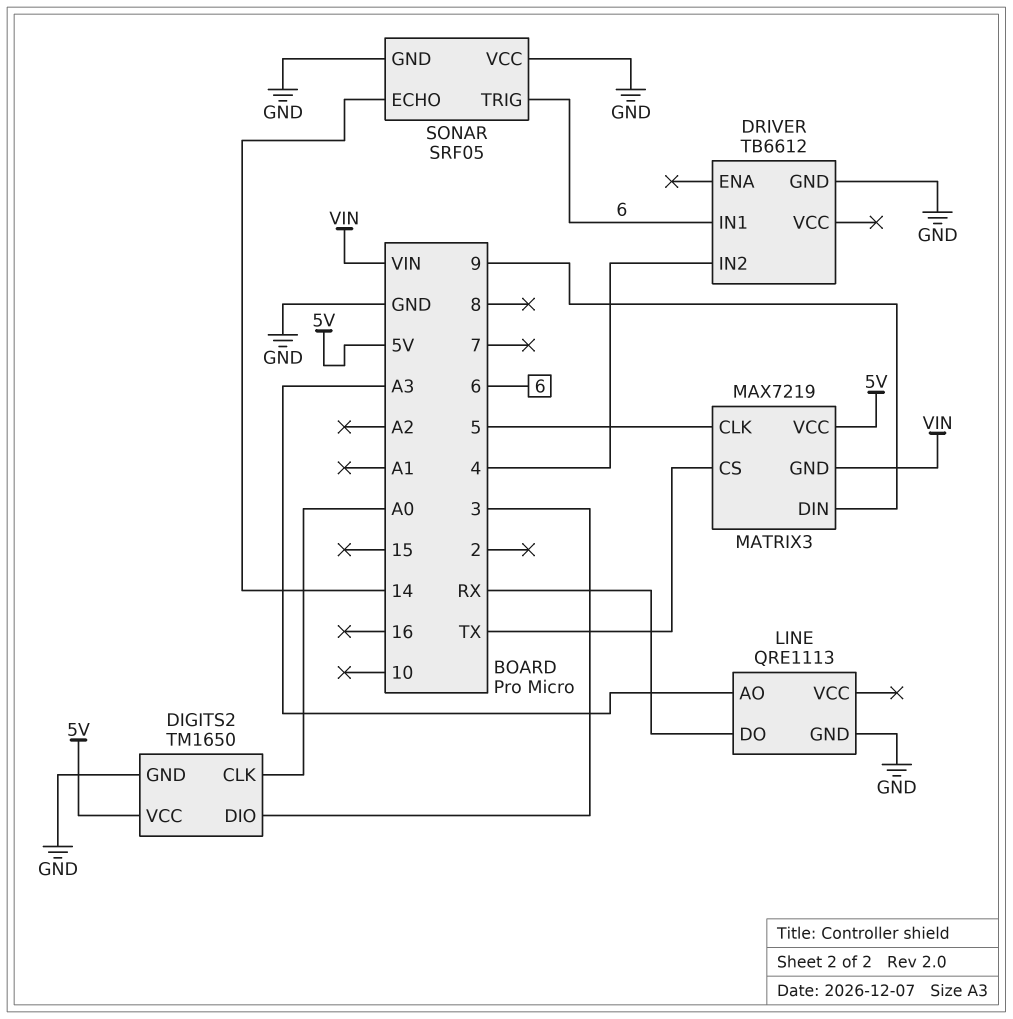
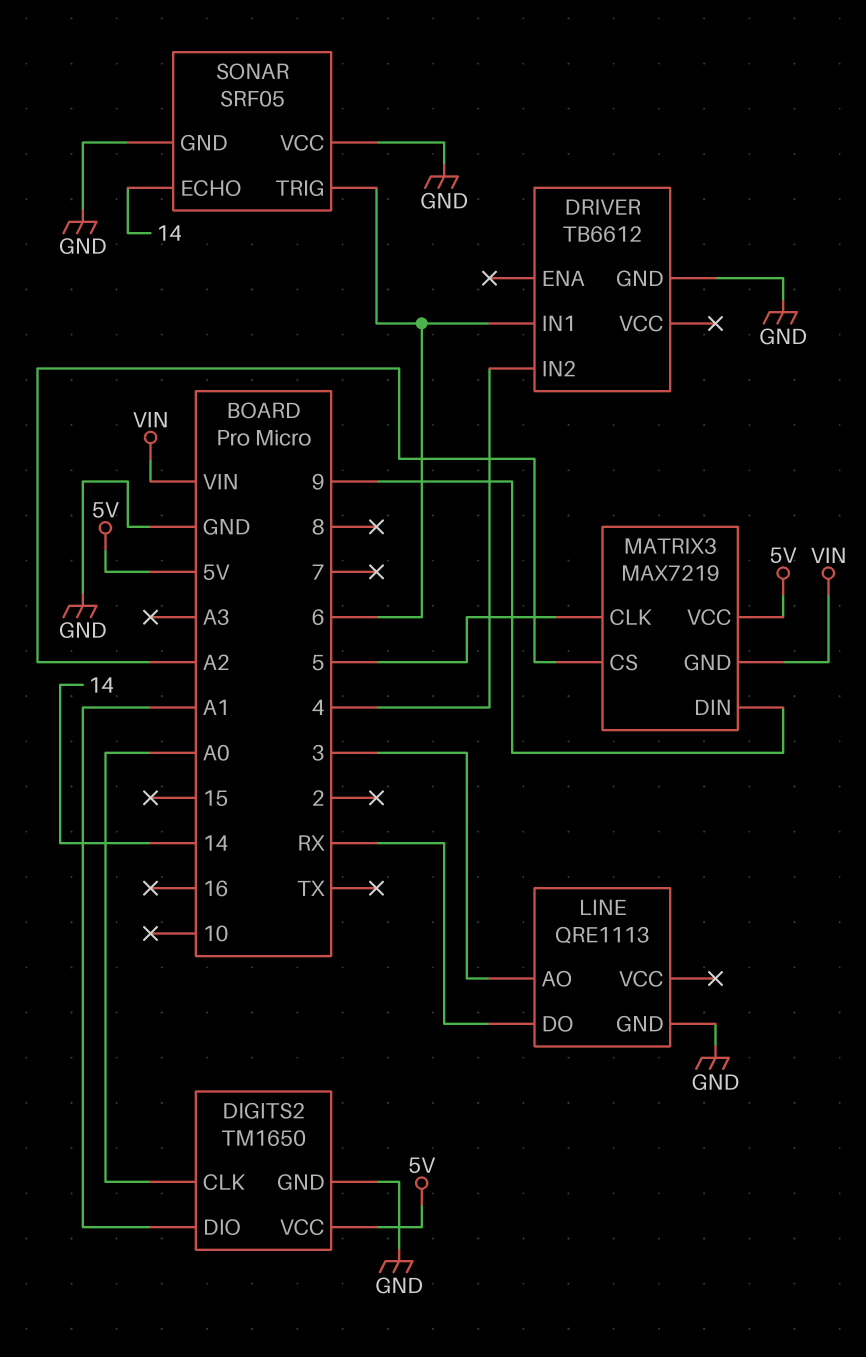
DIGITS2 pin DIO: 3 -> A1
LINE pin AO: A3 -> 3
MATRIX3 pin CS: TX -> A2

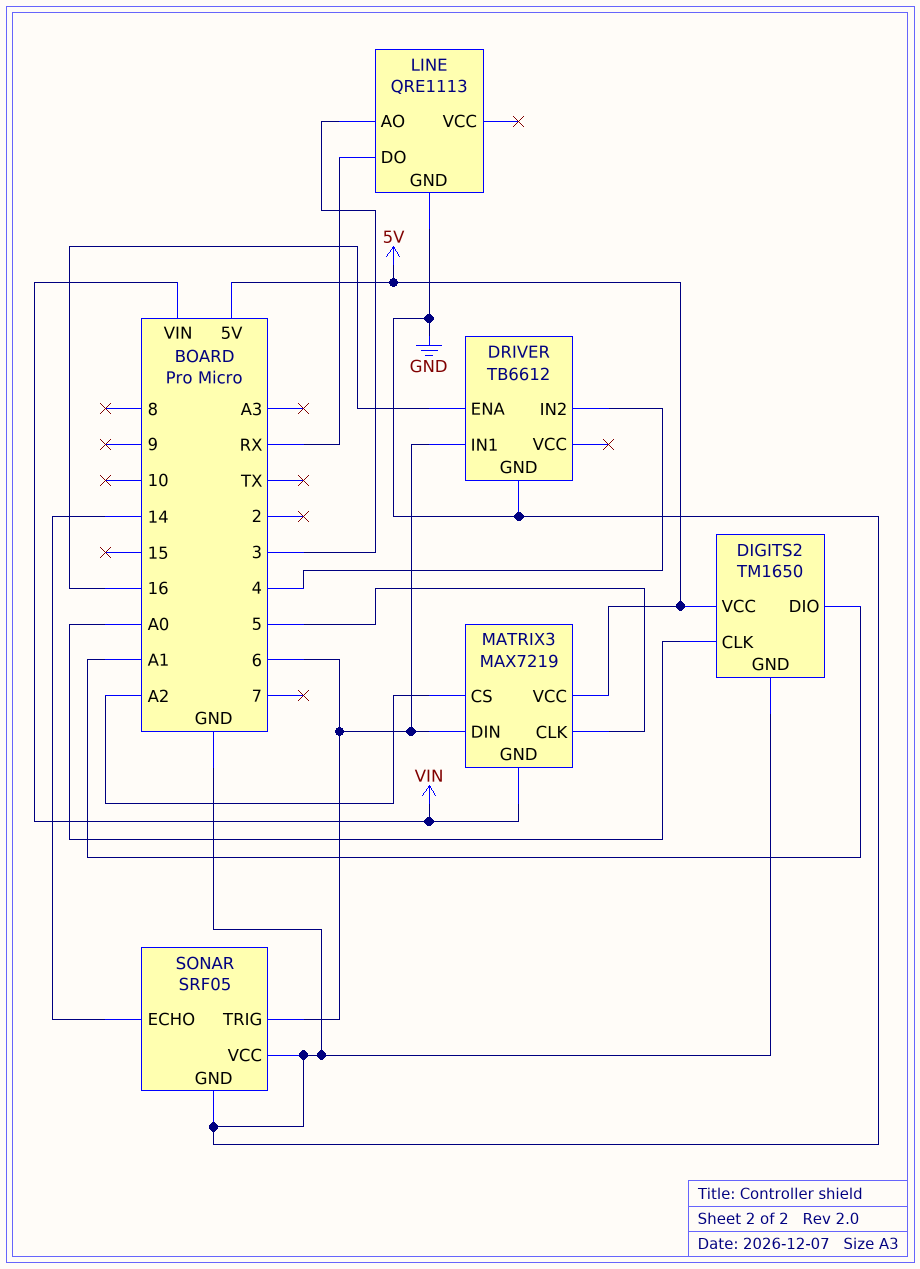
DRIVER pin ENA: none -> 16
MATRIX3 pin DIN: 9 -> 6

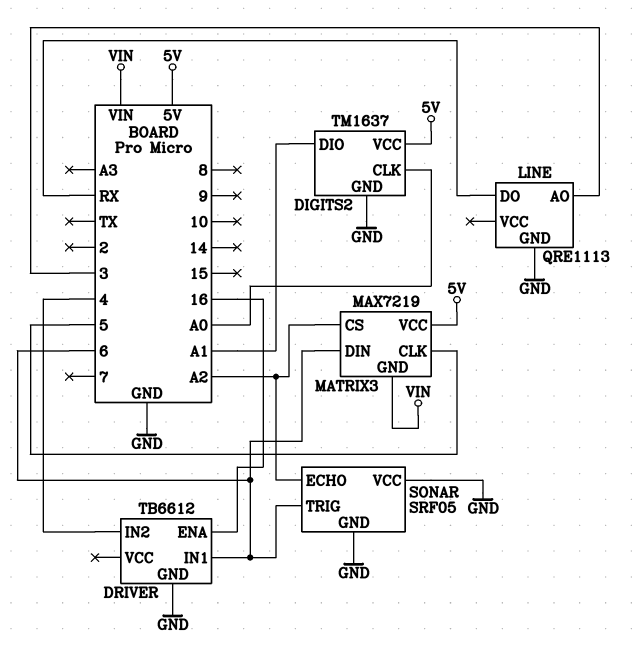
DIGITS2: TM1650 -> TM1637
SONAR pin ECHO: 14 -> A2

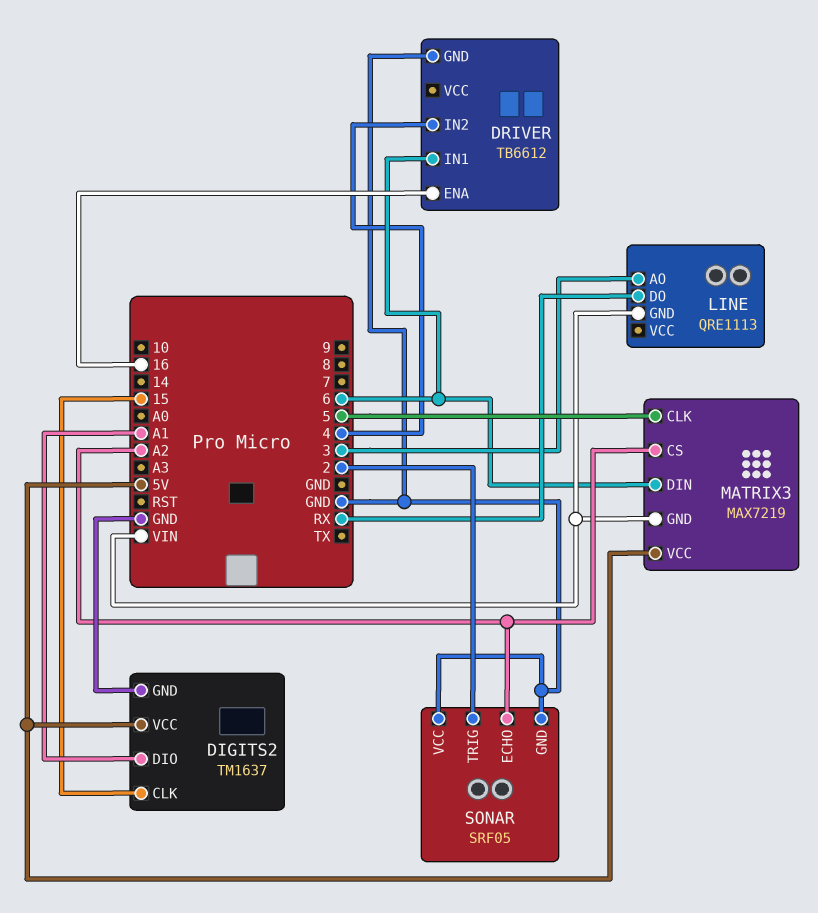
DIGITS2 pin CLK: A0 -> 15
LINE pin GND: GND -> VIN
SONAR pin TRIG: 6 -> 2

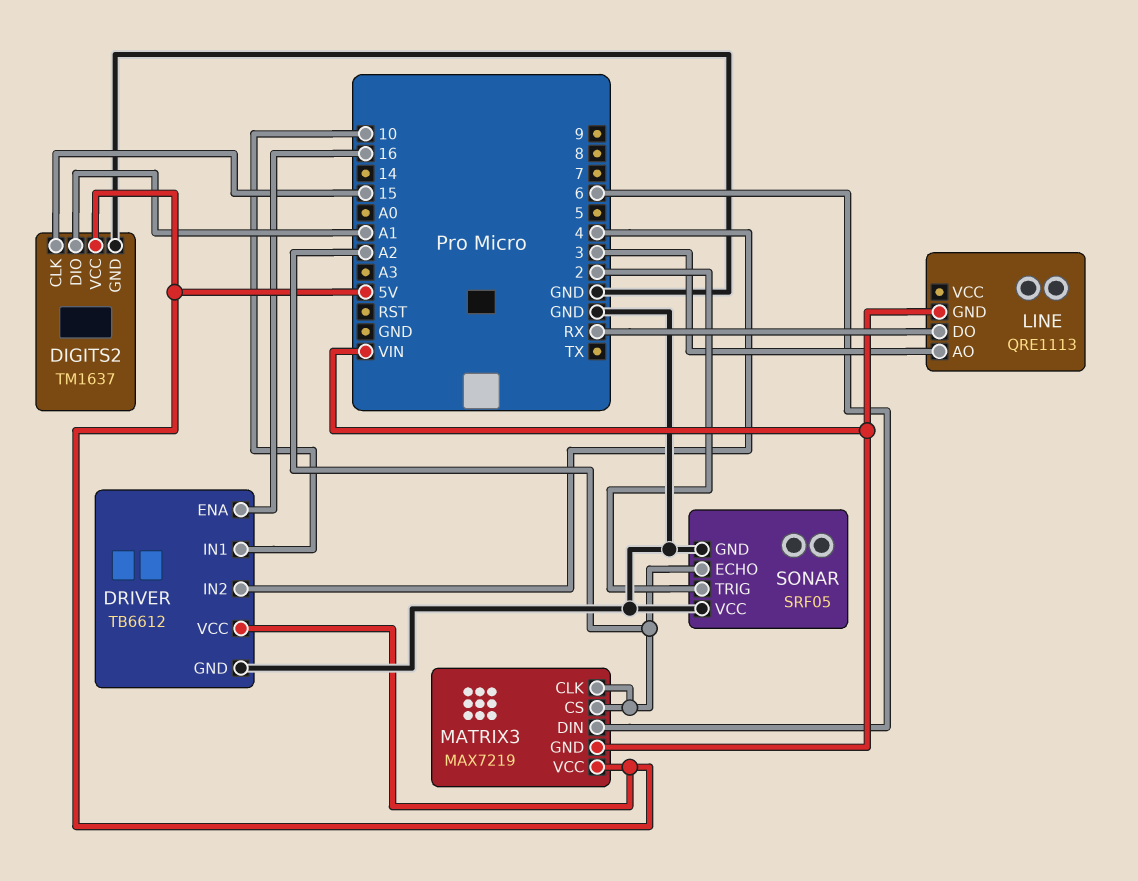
DRIVER pin IN1: 6 -> 10
DRIVER pin VCC: none -> 5V
MATRIX3 pin CLK: 5 -> A2

